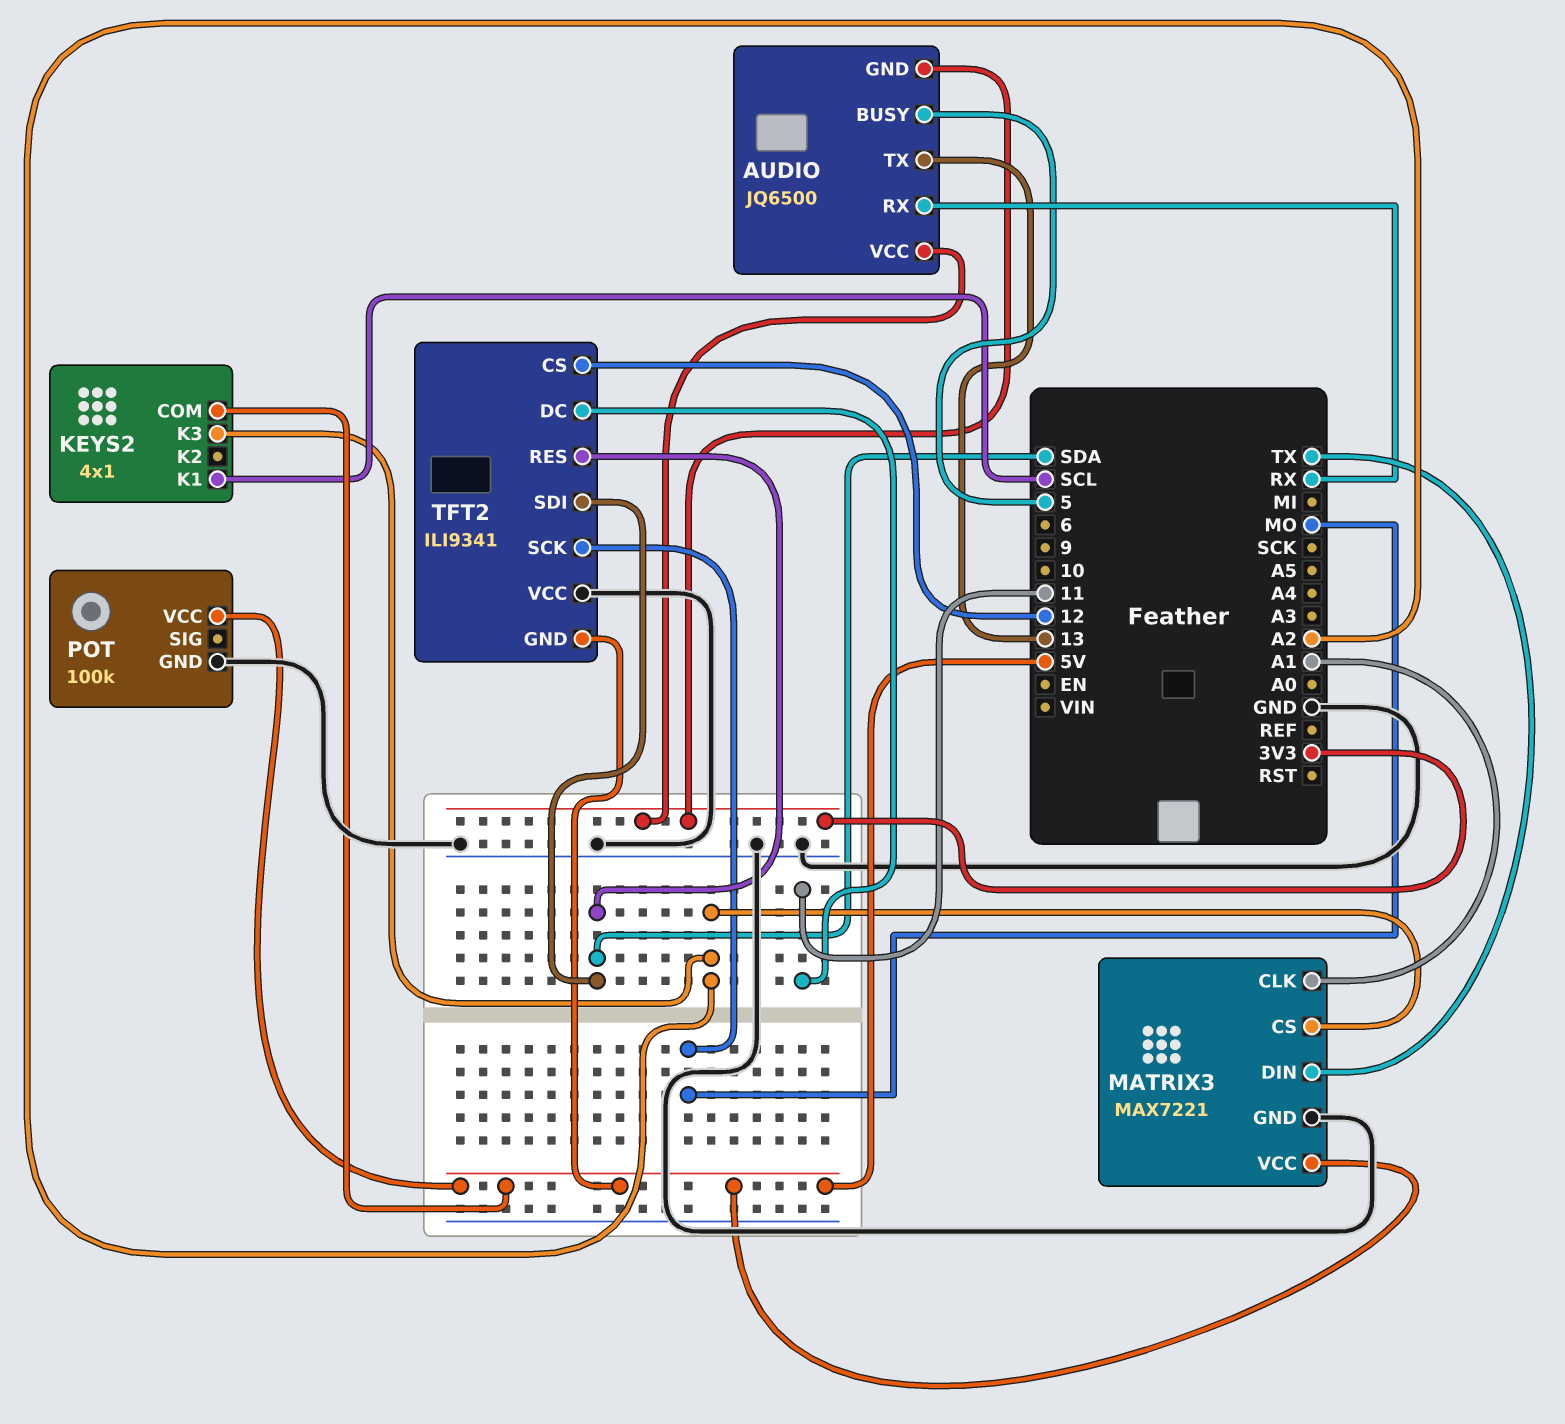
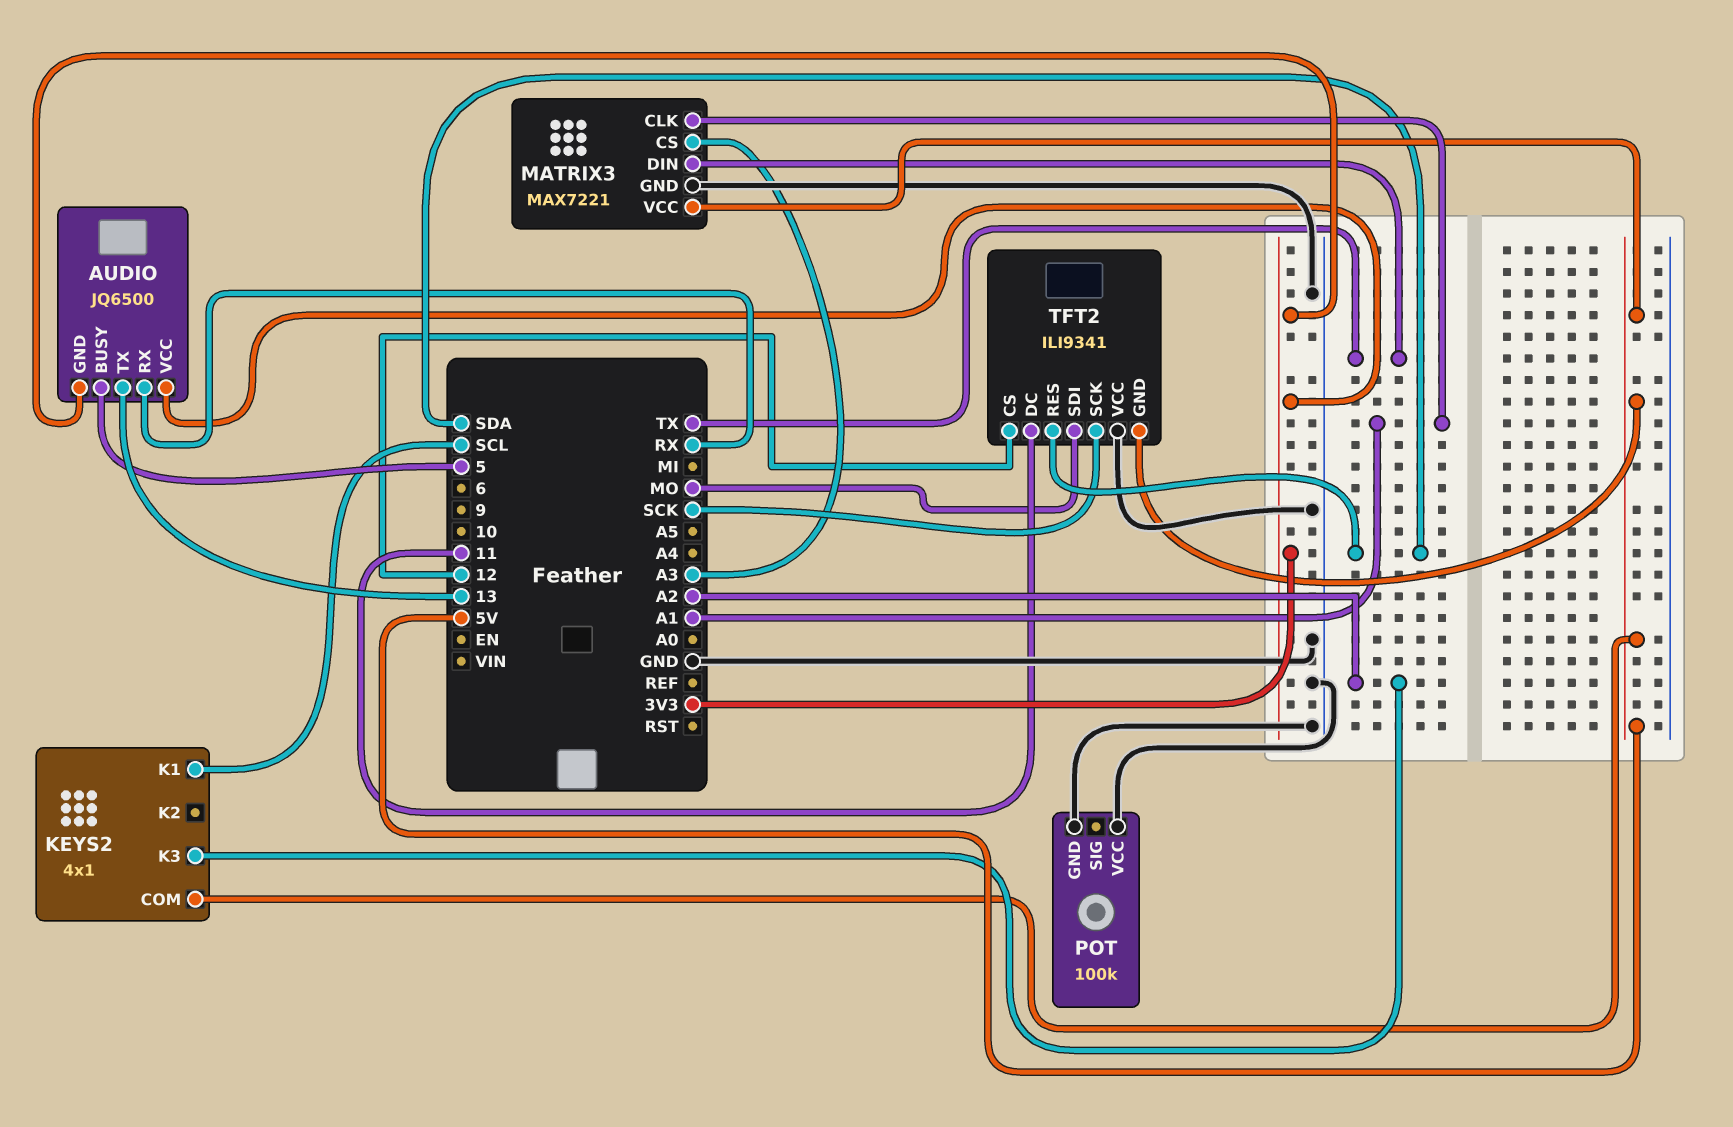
MATRIX3 pin CS: A2 -> A3
POT pin VCC: 5V -> GND
TFT2 pin SCK: MO -> SCK
TFT2 pin SDI: SDA -> MO

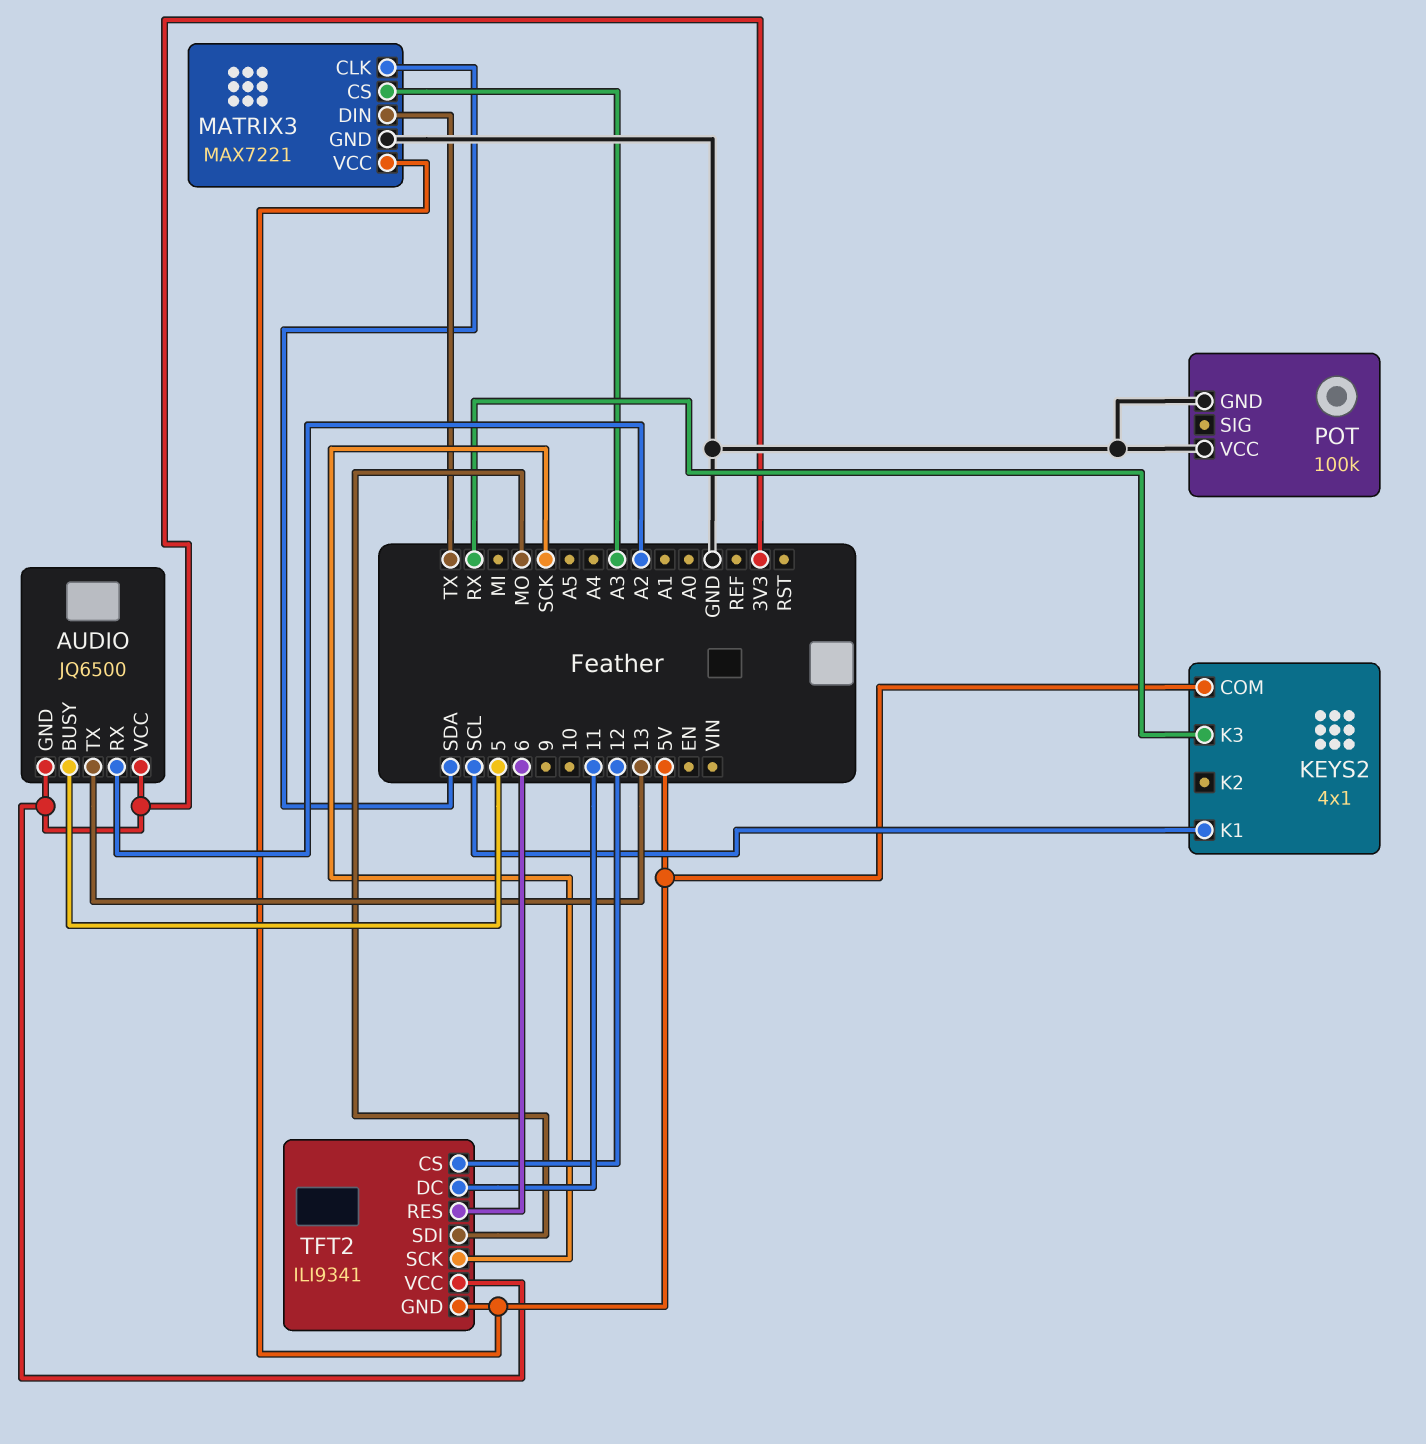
AUDIO pin RX: RX -> A2
KEYS2 pin K3: A2 -> RX
MATRIX3 pin CLK: A1 -> SDA
TFT2 pin RES: SDA -> 6
TFT2 pin VCC: GND -> 3V3

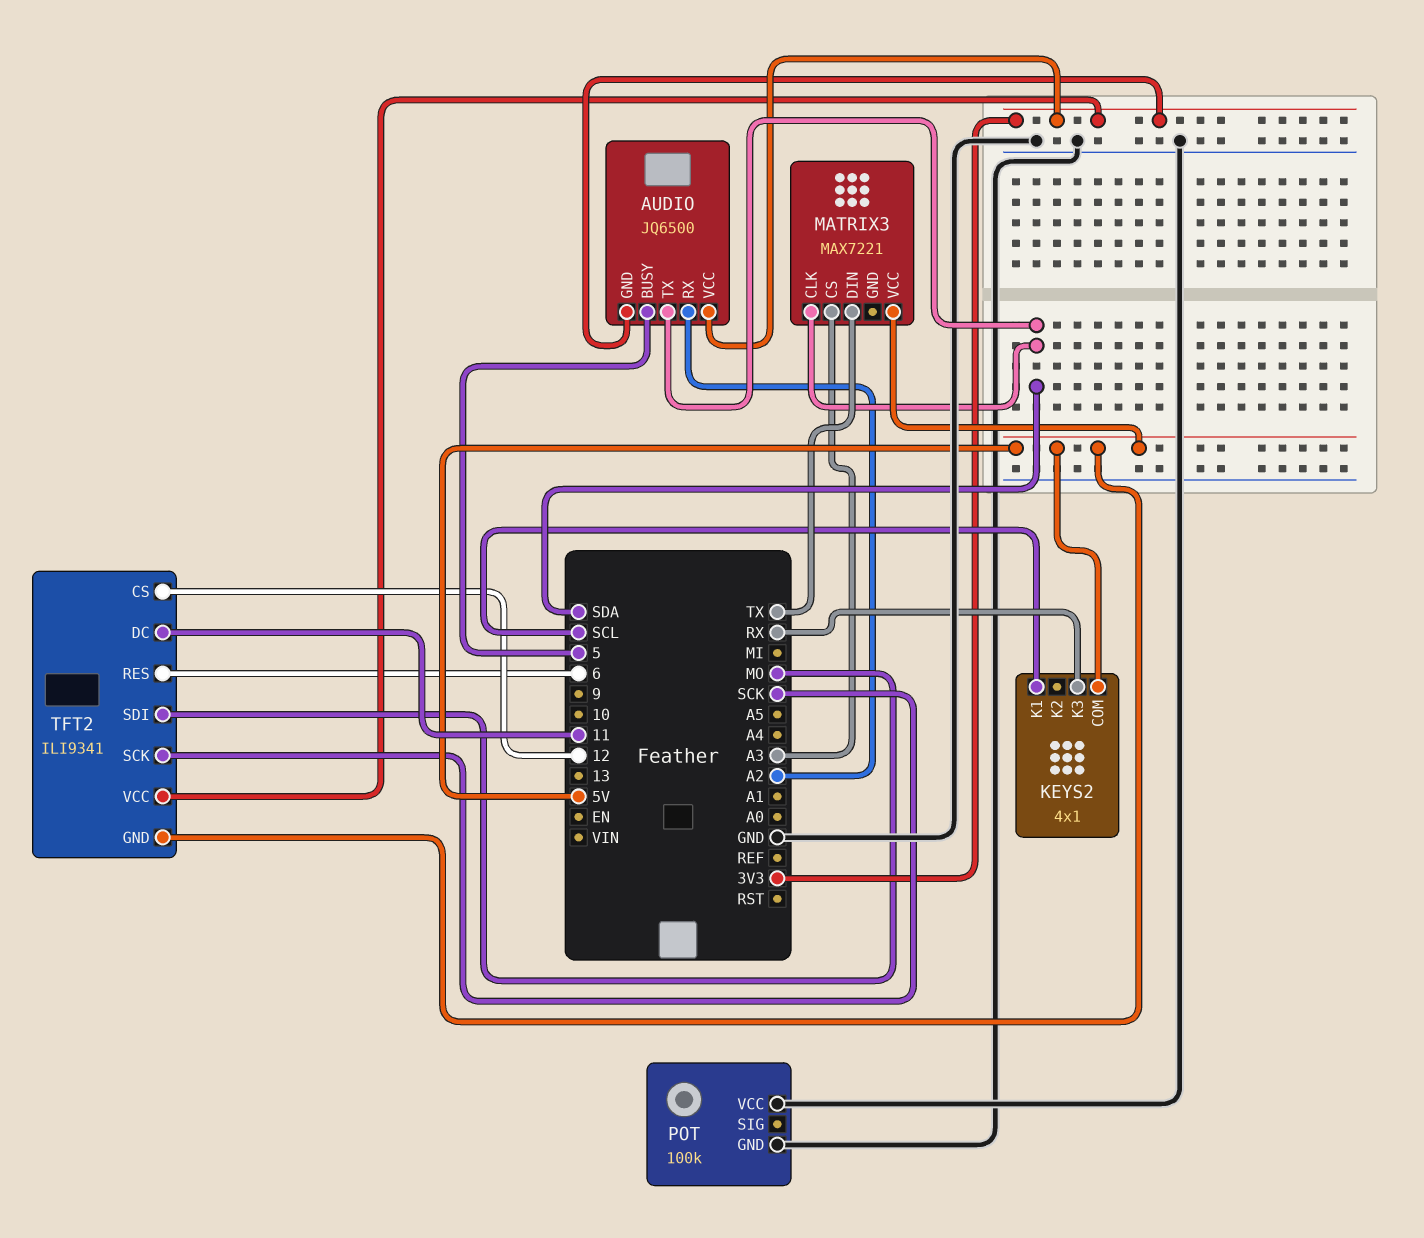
AUDIO pin TX: 13 -> SDA
MATRIX3 pin GND: GND -> none

